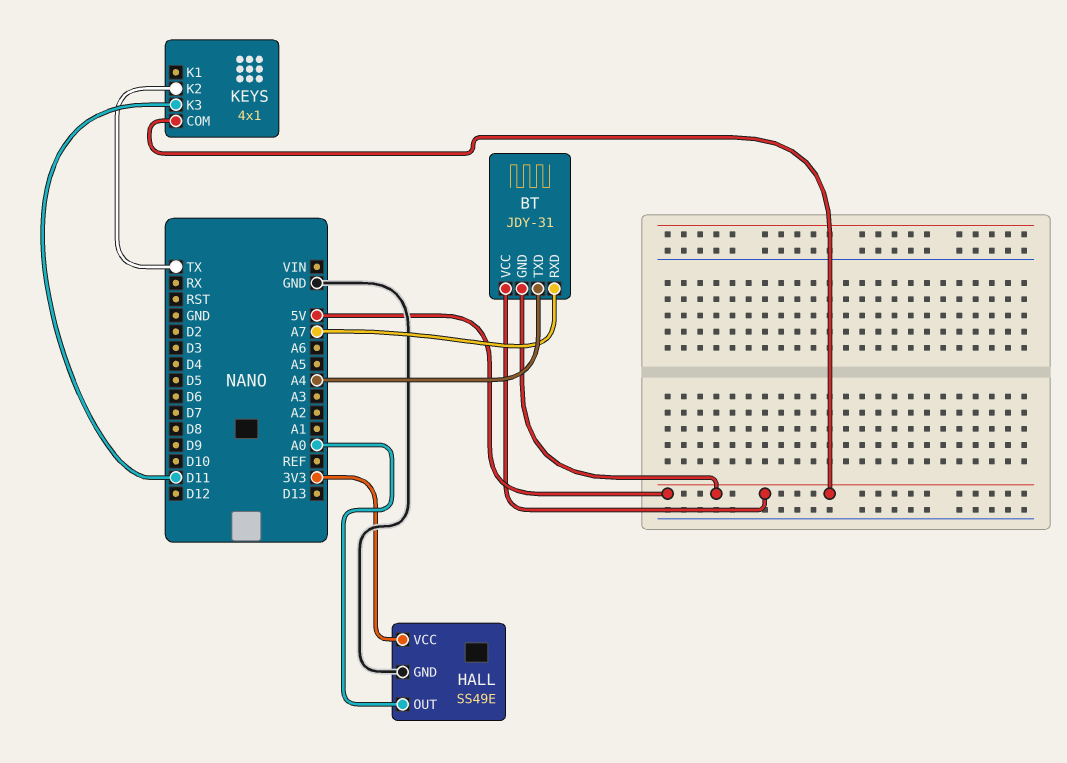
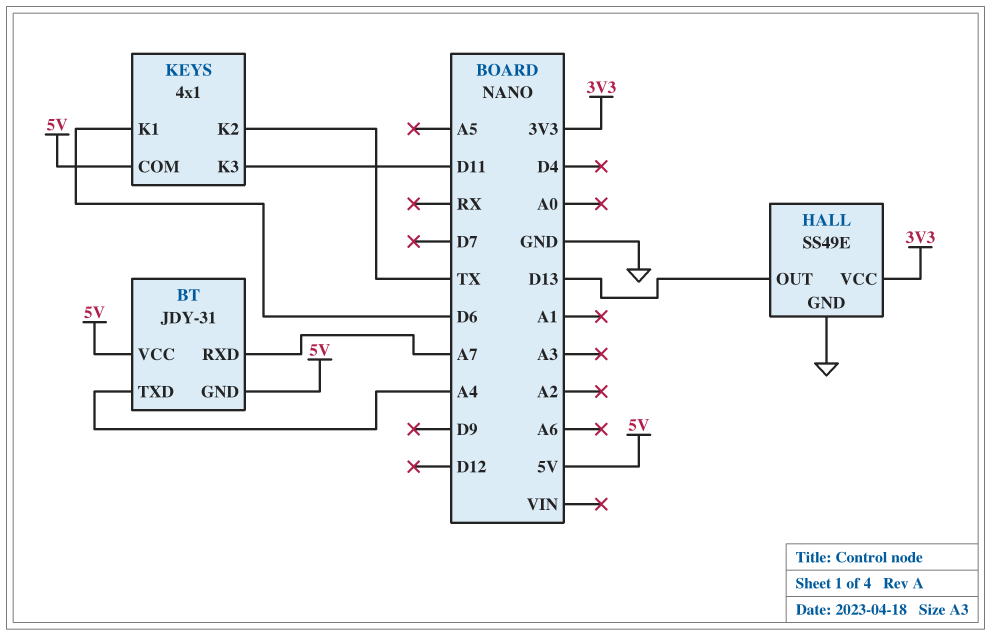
HALL pin OUT: A0 -> D13
KEYS pin K1: none -> D6

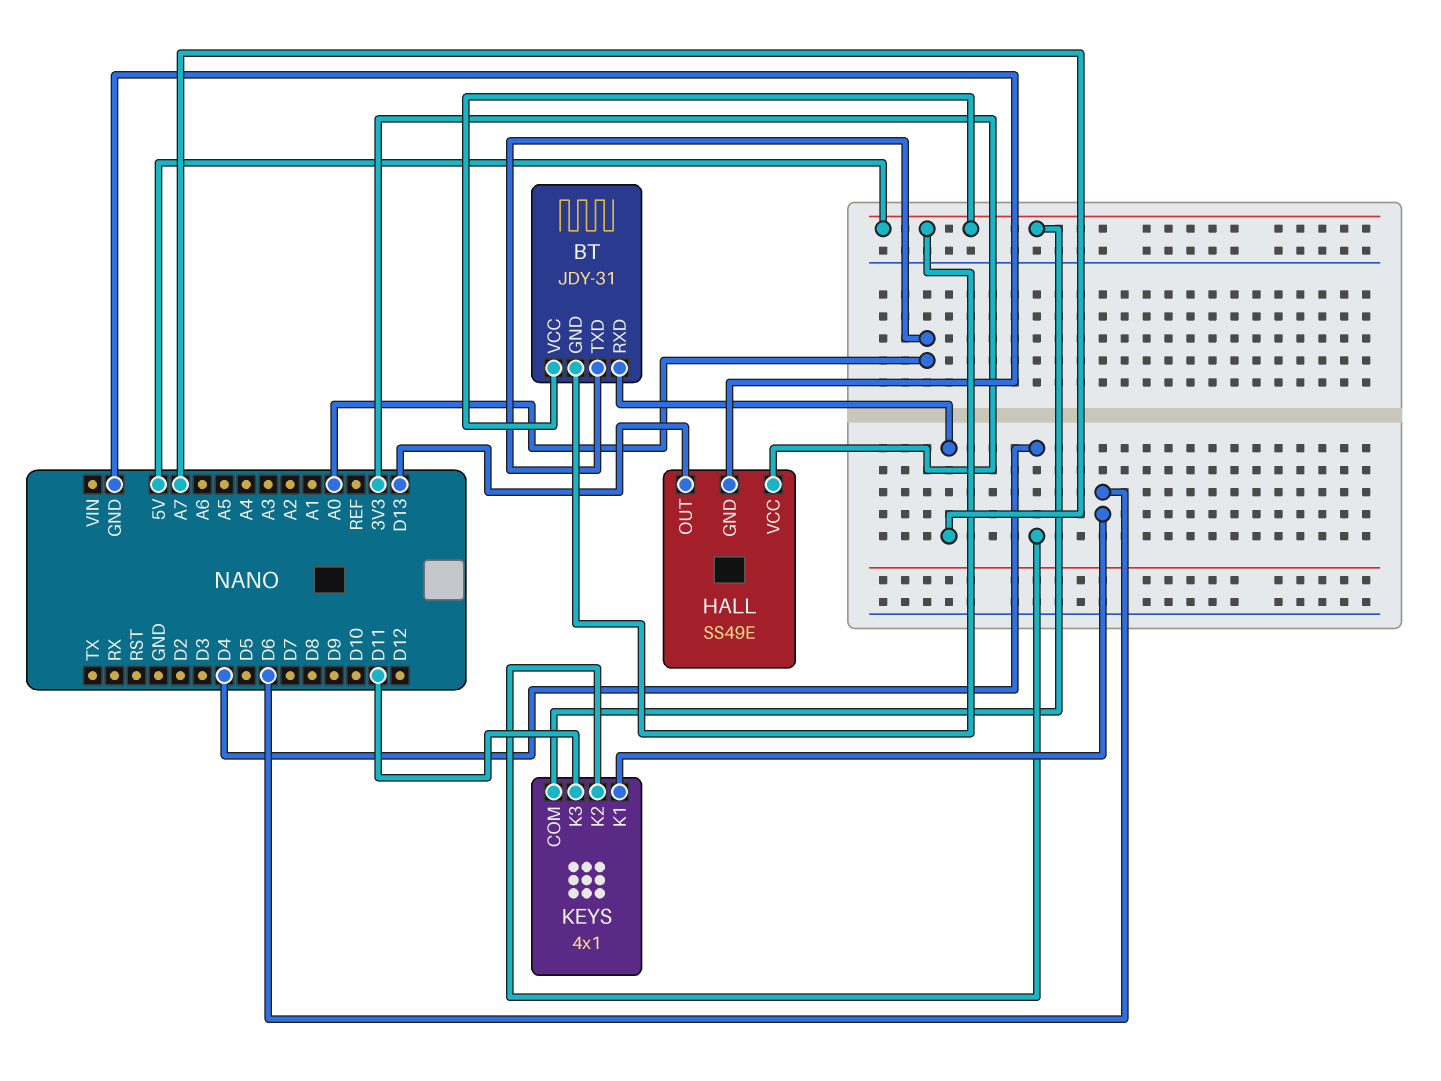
BT pin TXD: A4 -> A0
KEYS pin K2: TX -> D4

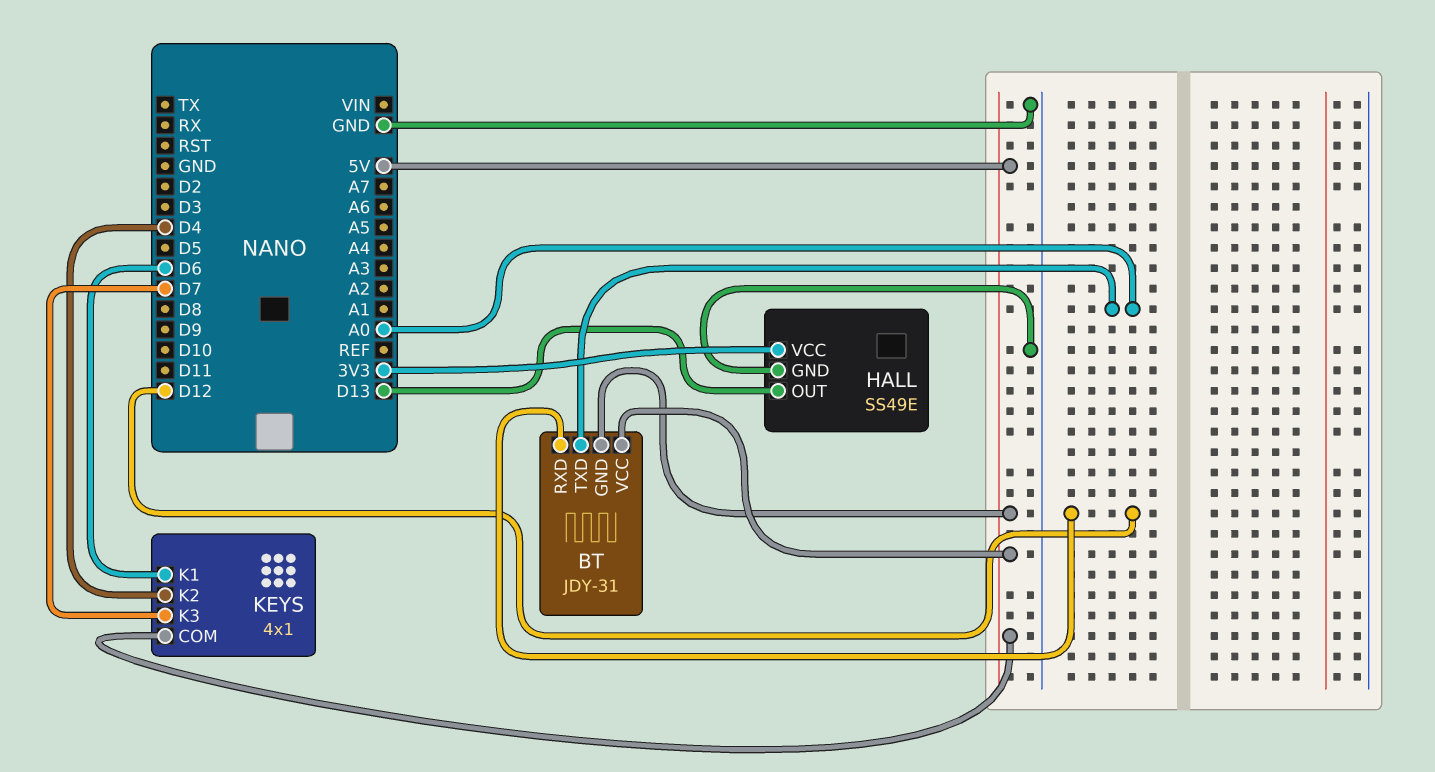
BT pin RXD: A7 -> D12
KEYS pin K3: D11 -> D7

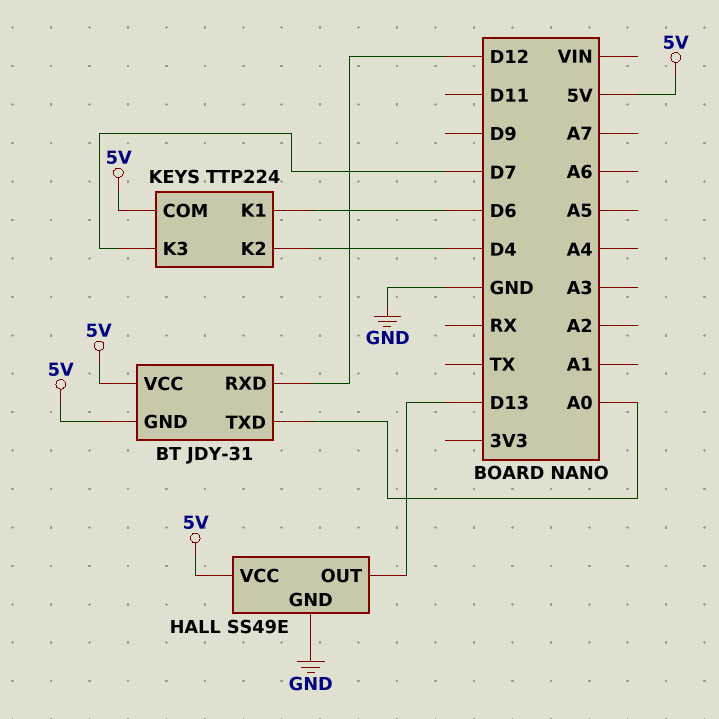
HALL pin VCC: 3V3 -> 5V
KEYS: 4x1 -> TTP224

